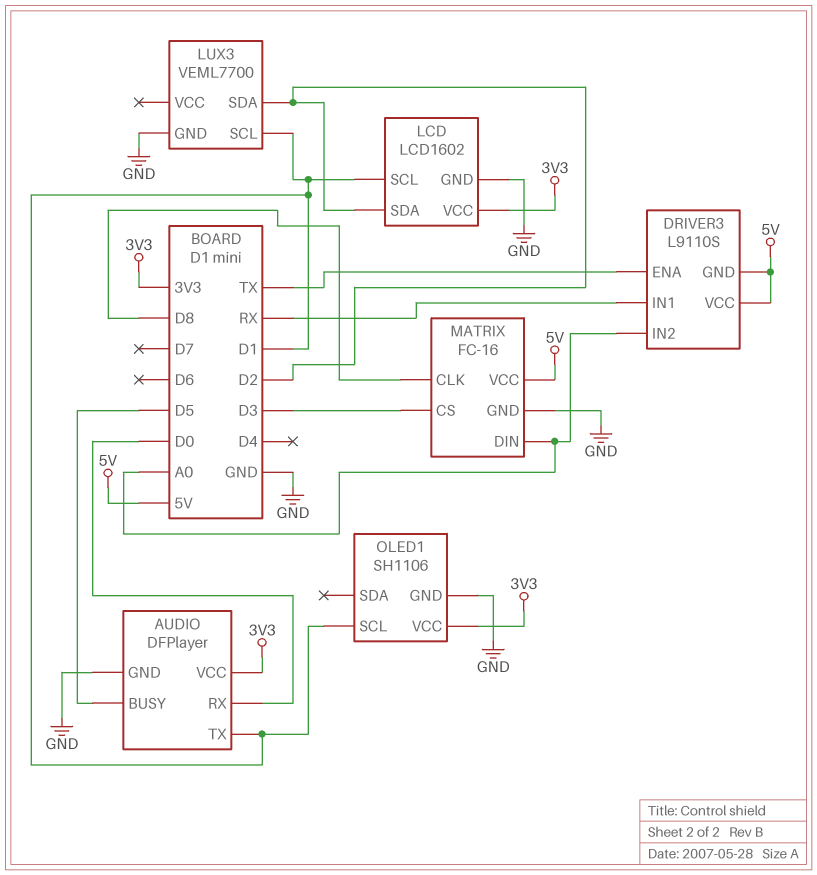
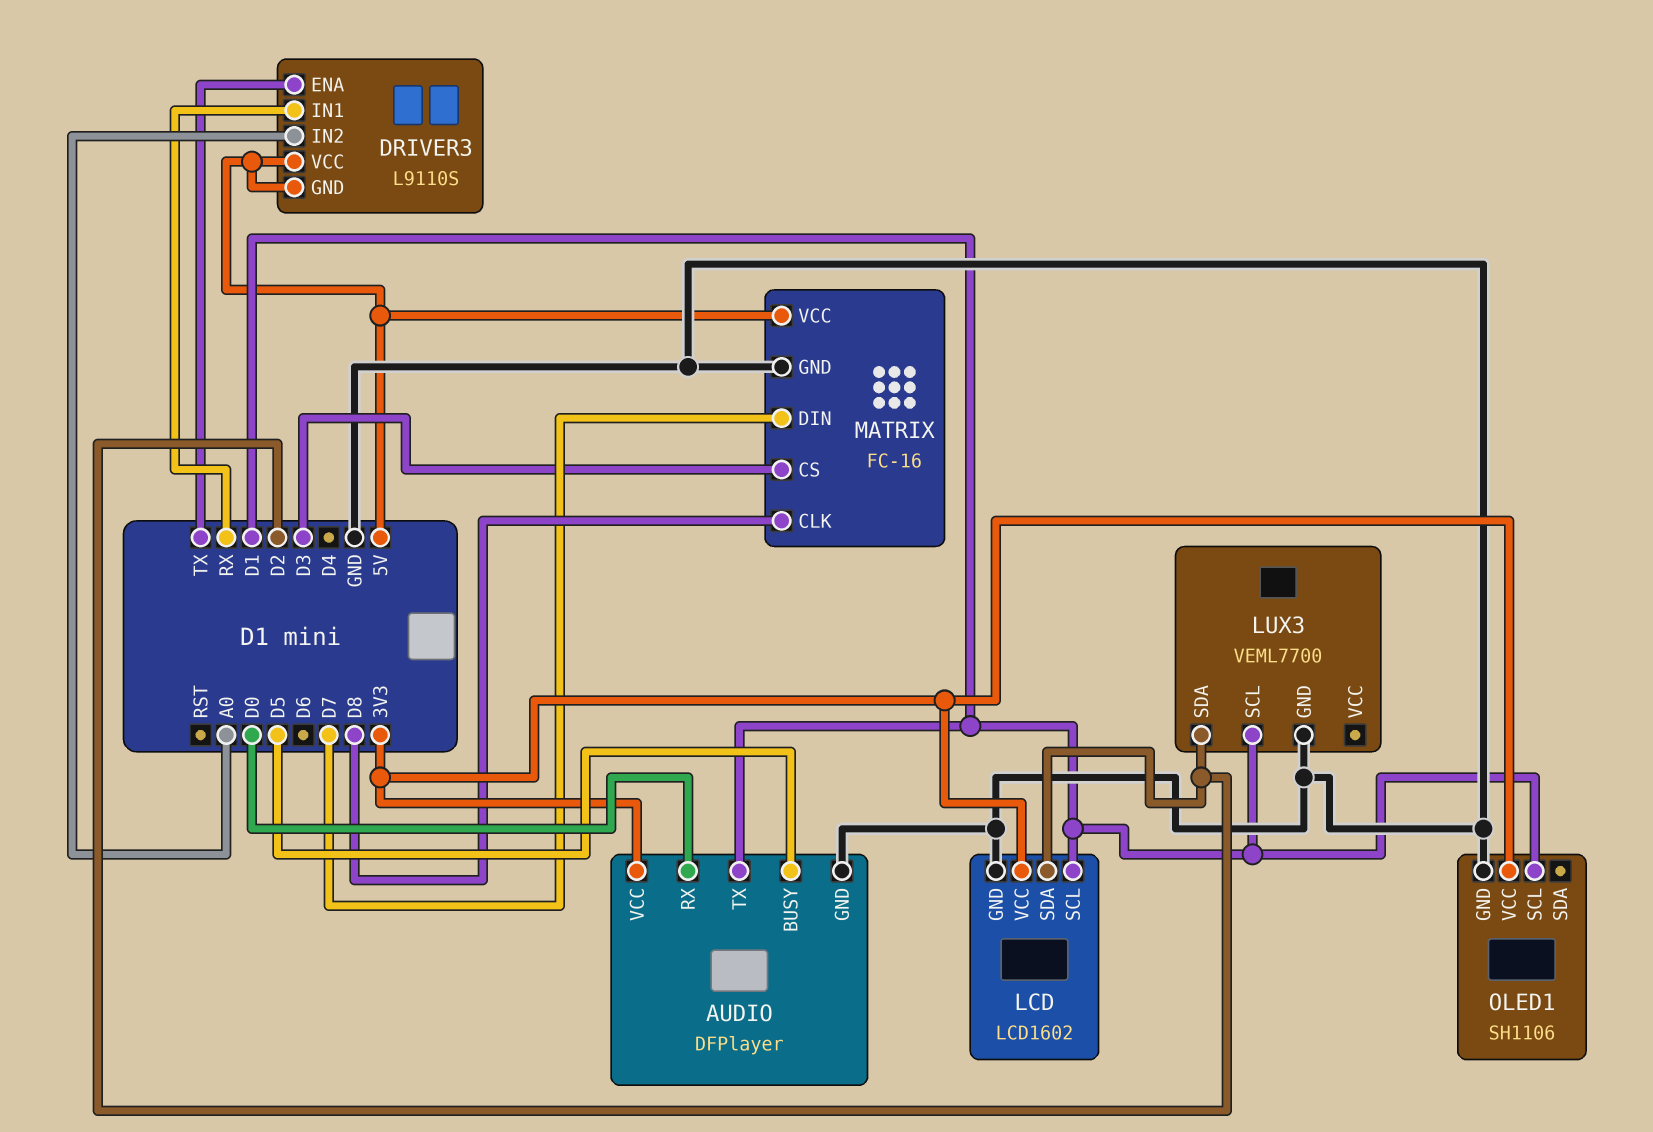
MATRIX pin DIN: A0 -> D7

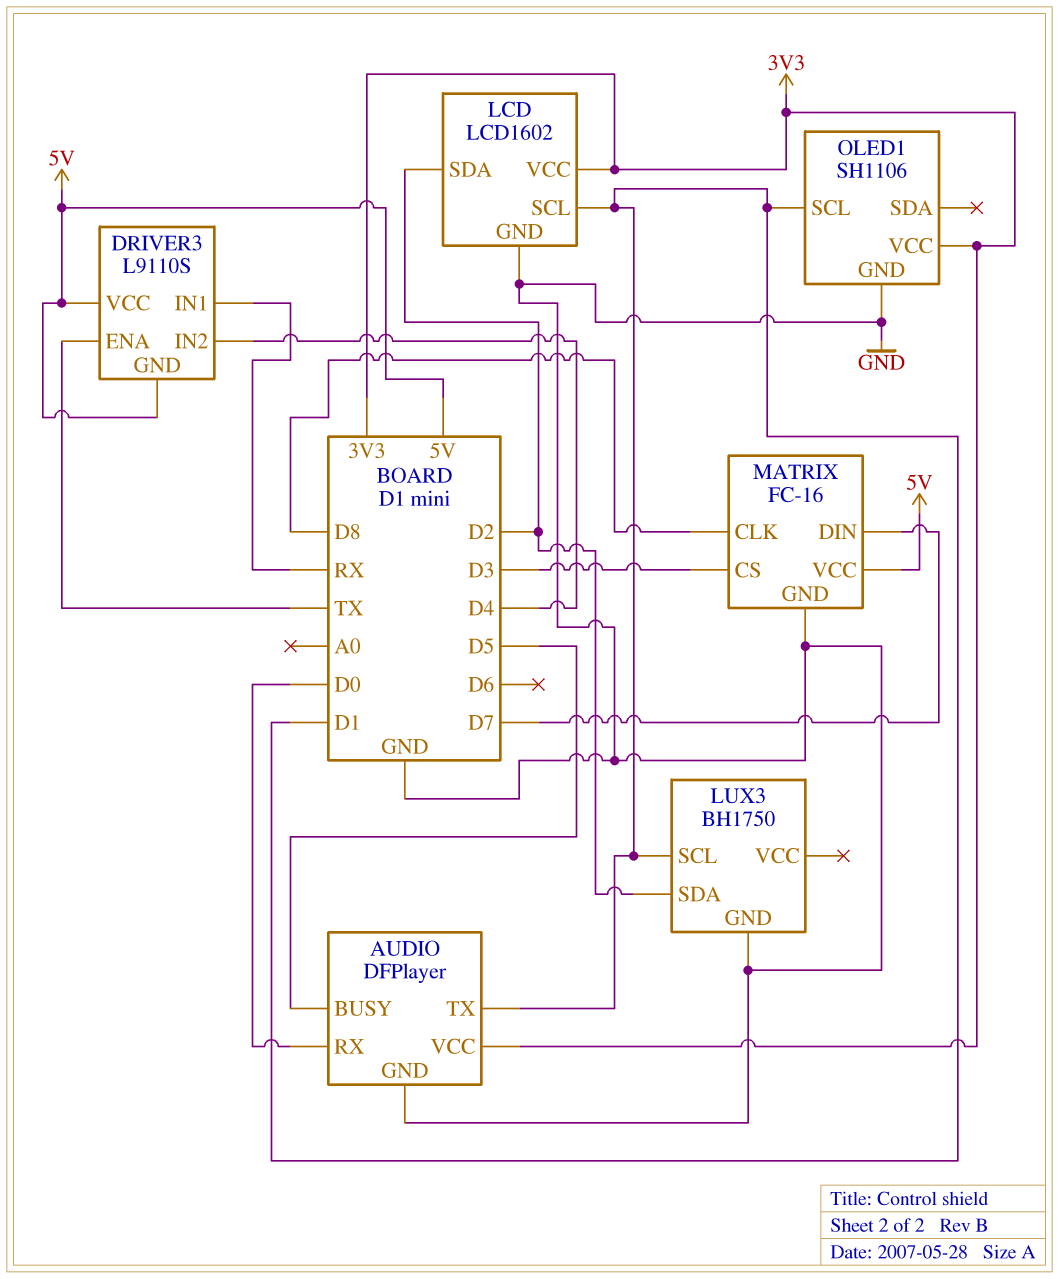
DRIVER3 pin IN2: A0 -> D4
LUX3: VEML7700 -> BH1750

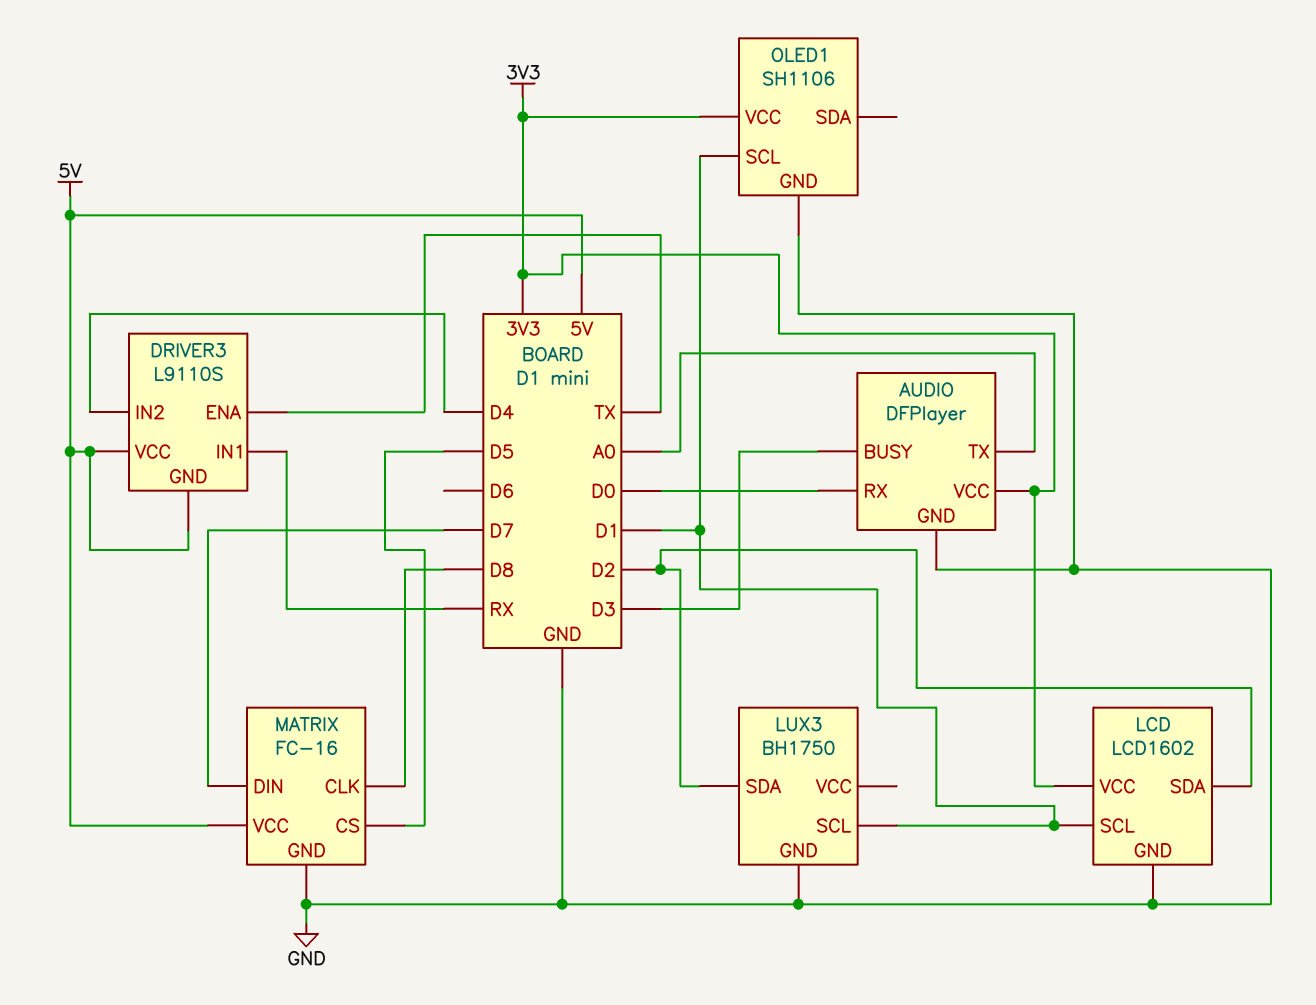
AUDIO pin BUSY: D5 -> D3
AUDIO pin TX: D1 -> A0
MATRIX pin CS: D3 -> D5

